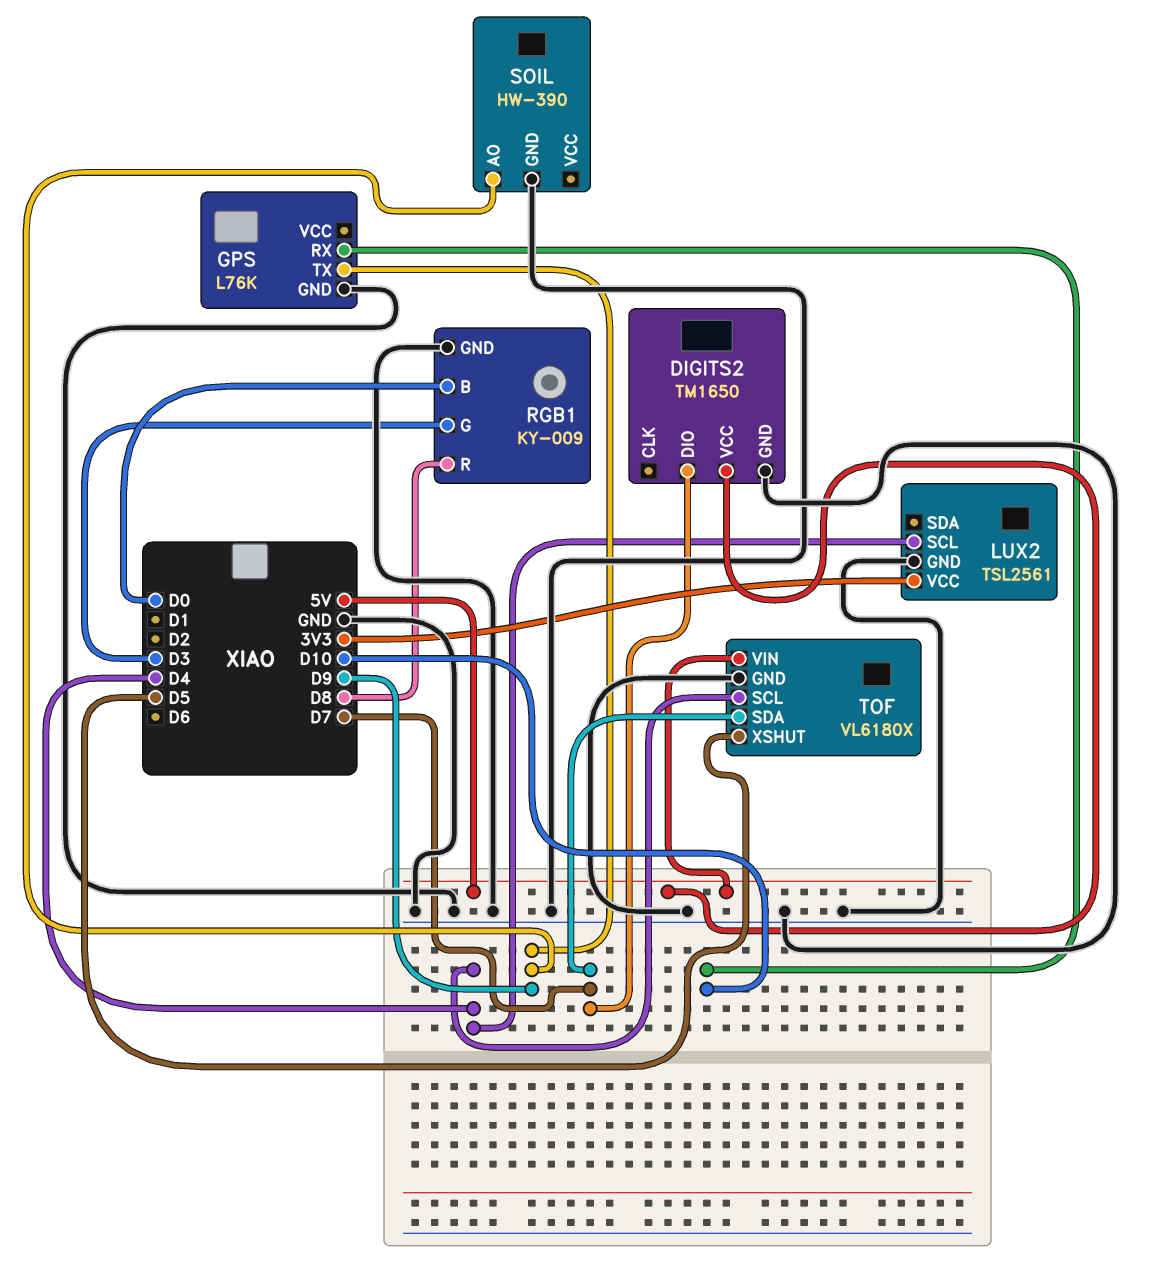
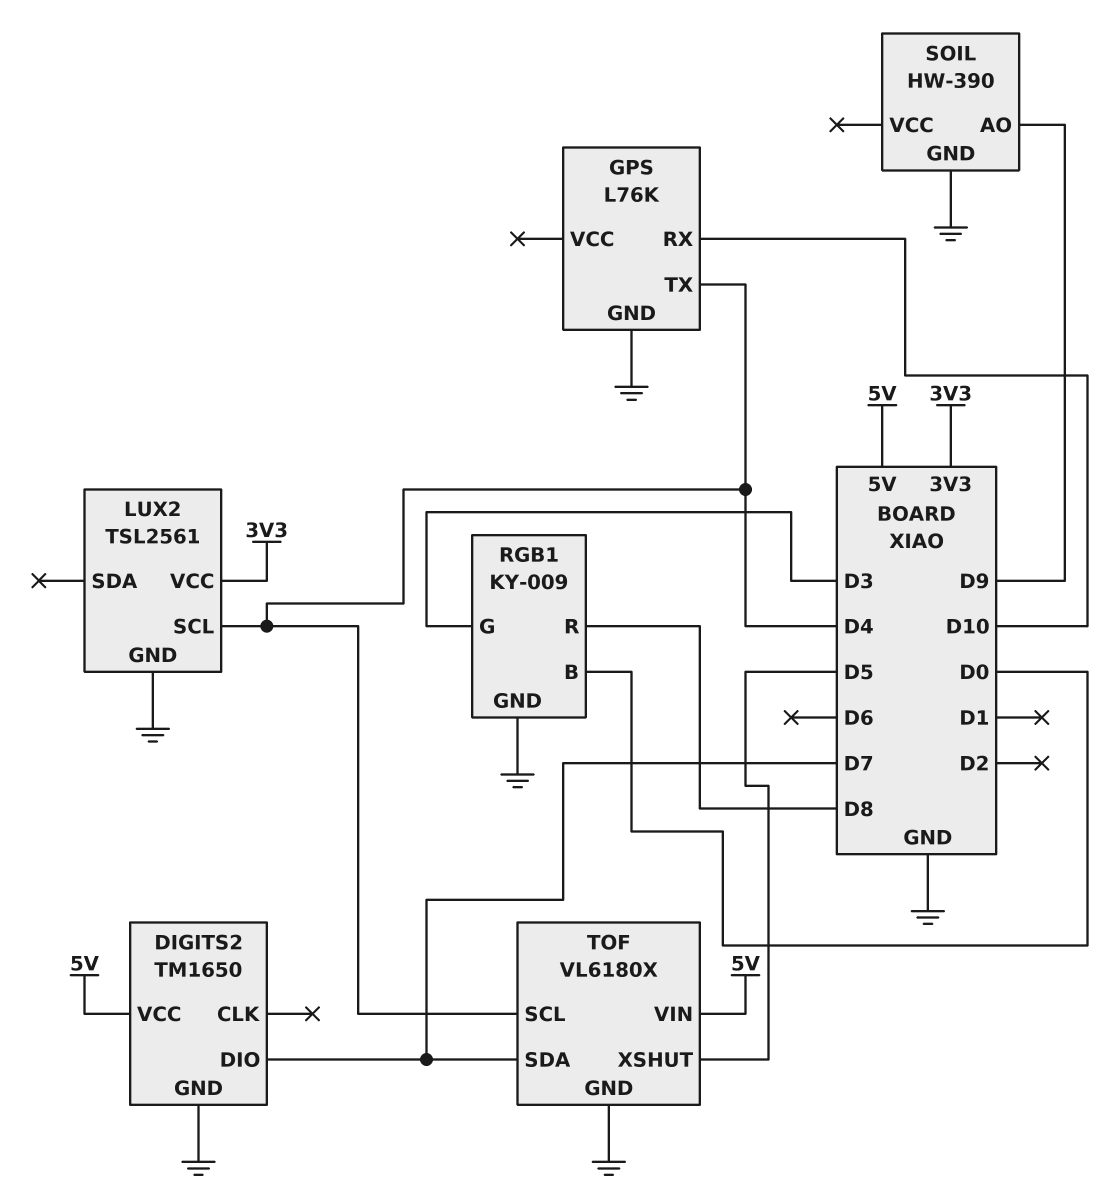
GPS pin TX: D9 -> D4

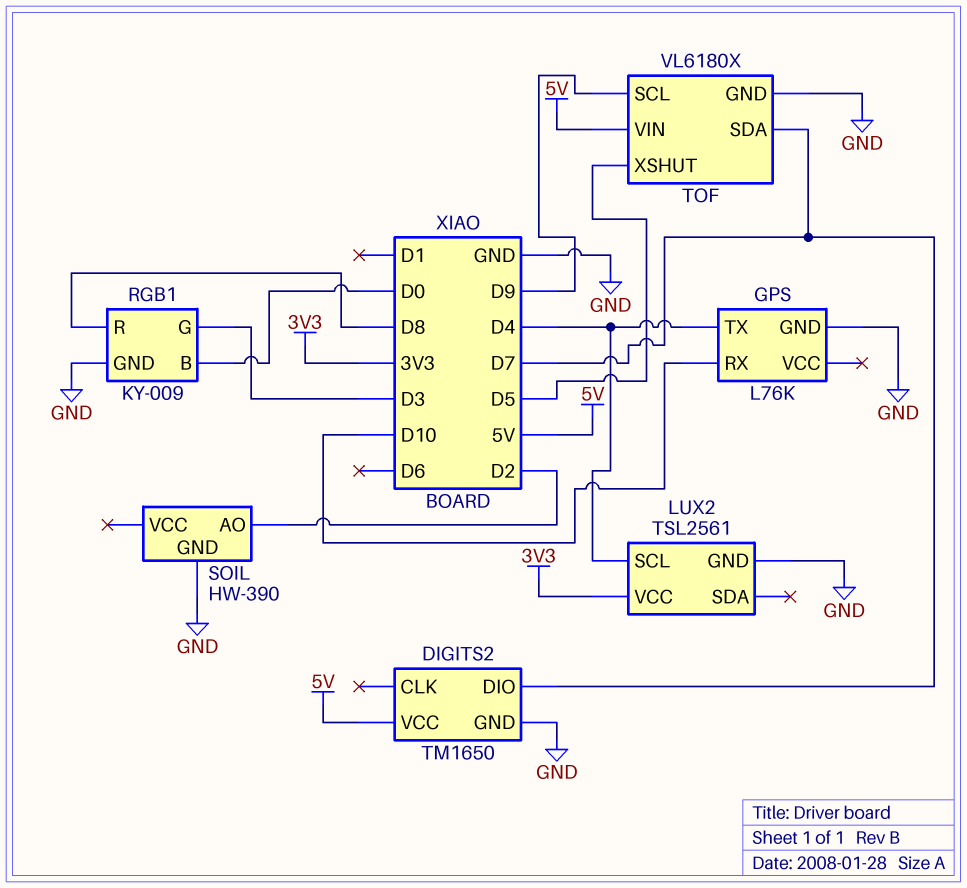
SOIL pin AO: D9 -> D2
TOF pin SCL: D4 -> D9

